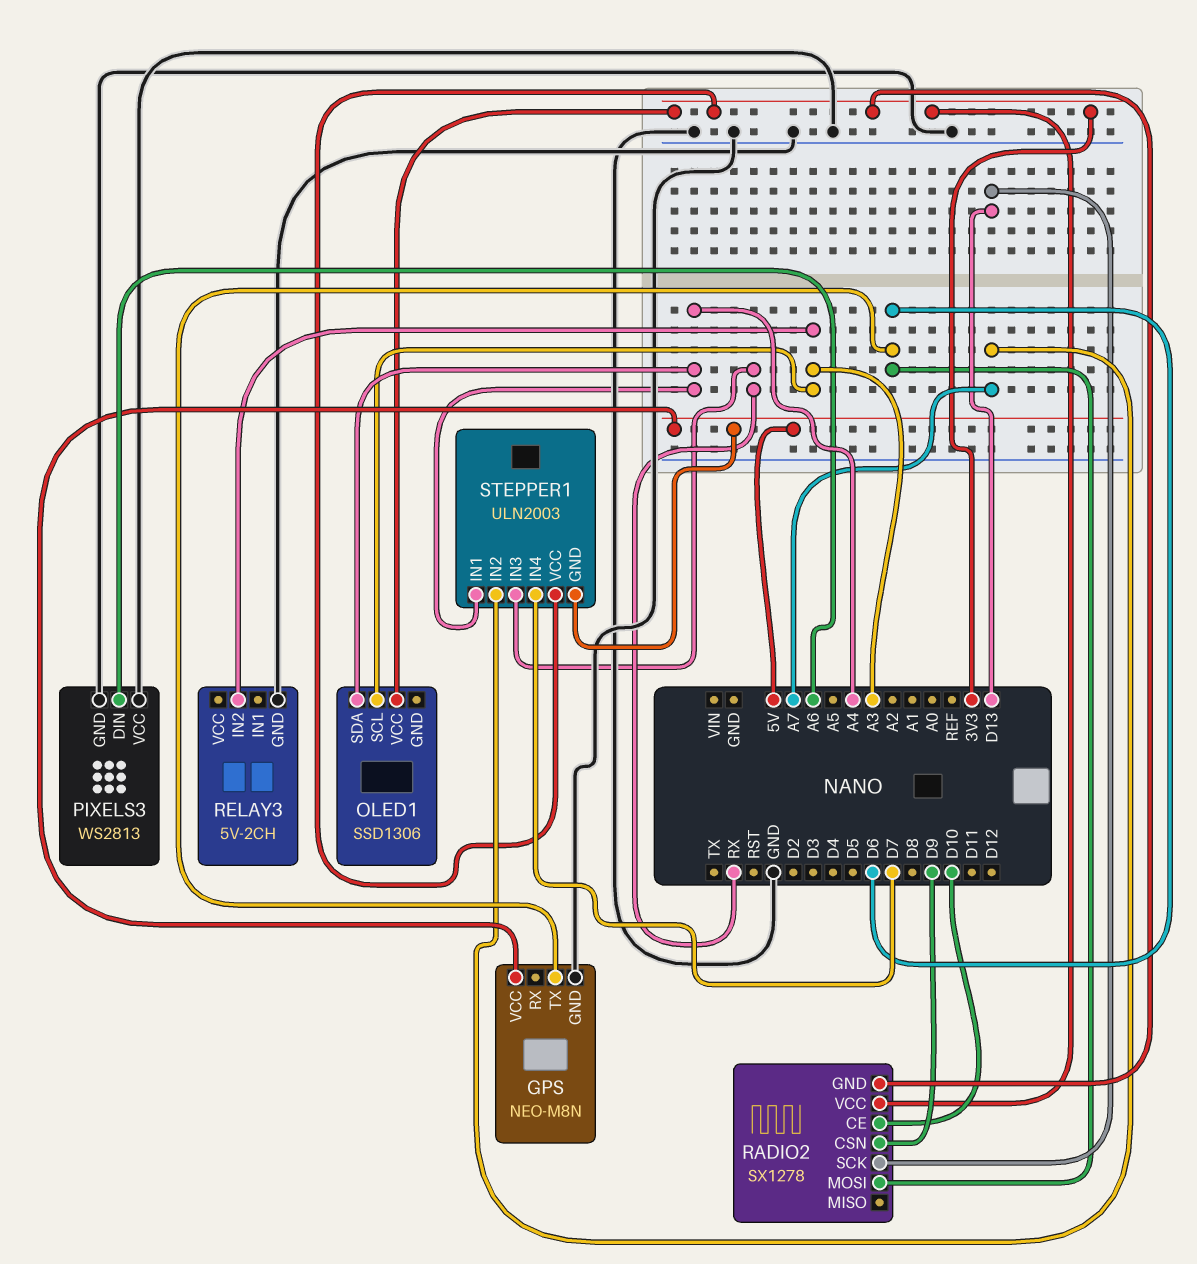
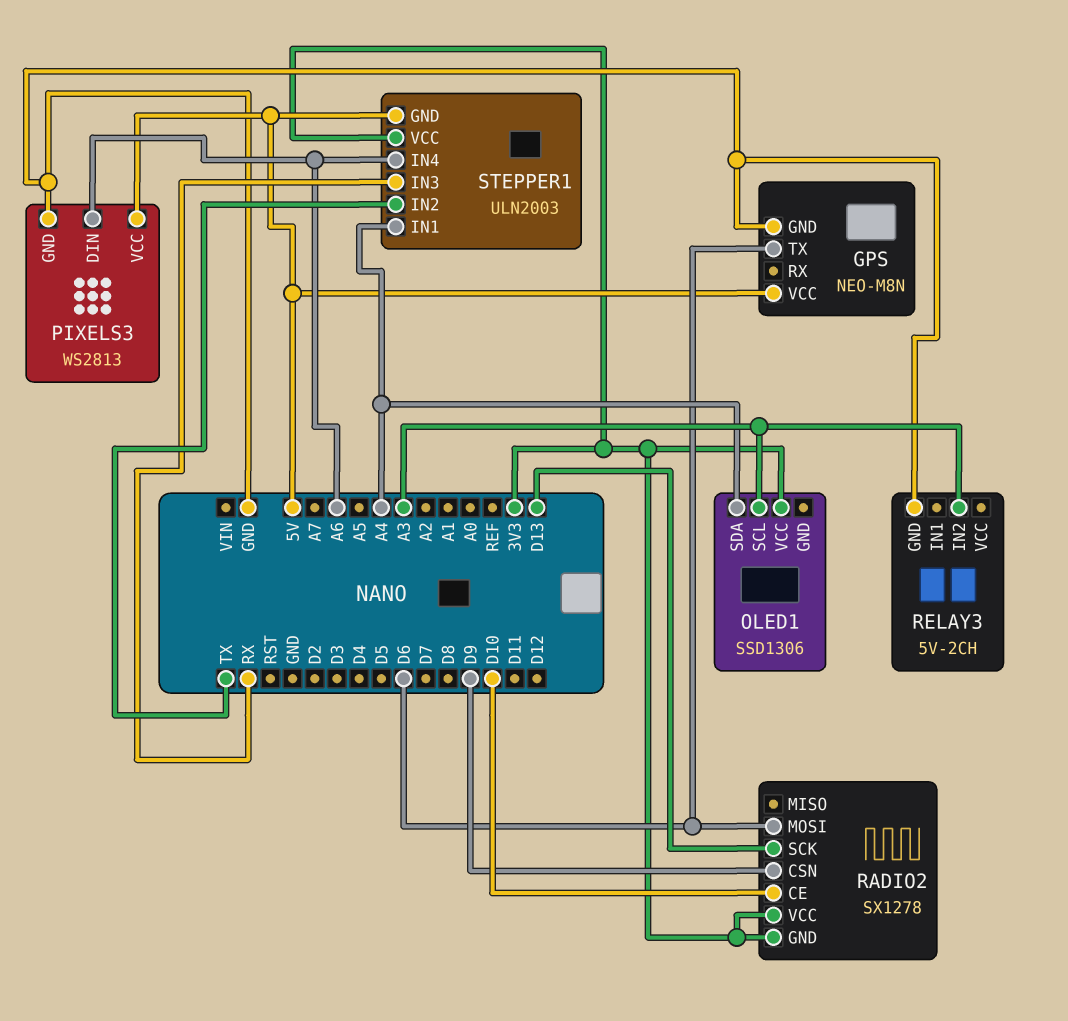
PIXELS3 pin VCC: GND -> 5V
STEPPER1 pin IN2: A7 -> TX
STEPPER1 pin IN4: D7 -> A6

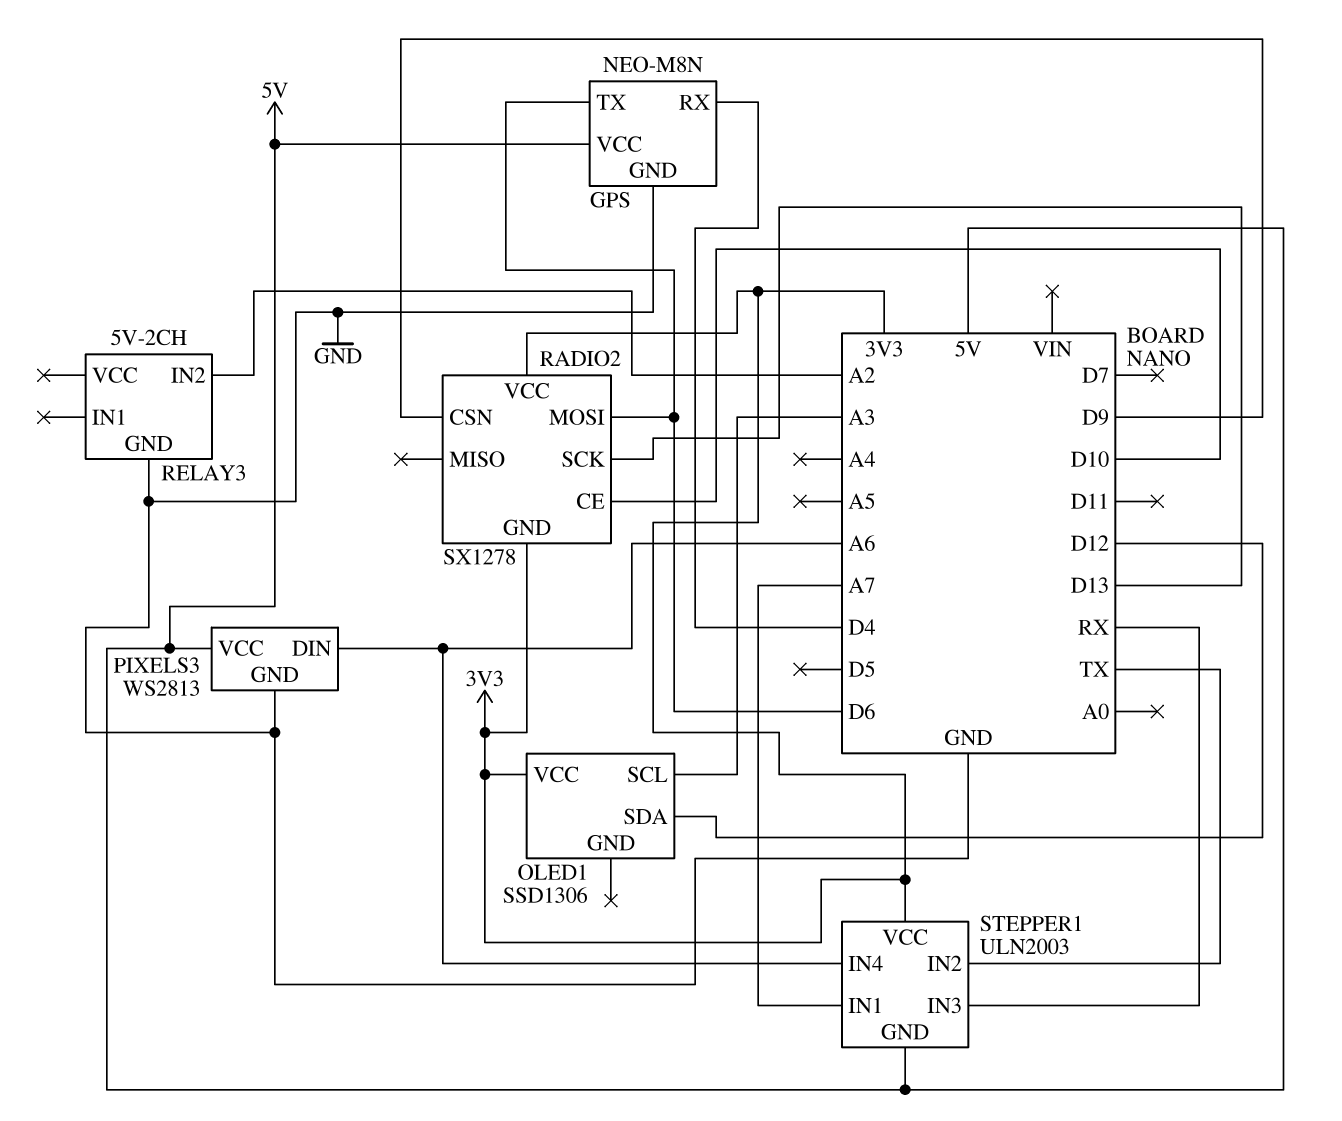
GPS pin RX: none -> D4
OLED1 pin SDA: A4 -> D12
RELAY3 pin IN2: A3 -> A2
STEPPER1 pin IN1: A4 -> A7

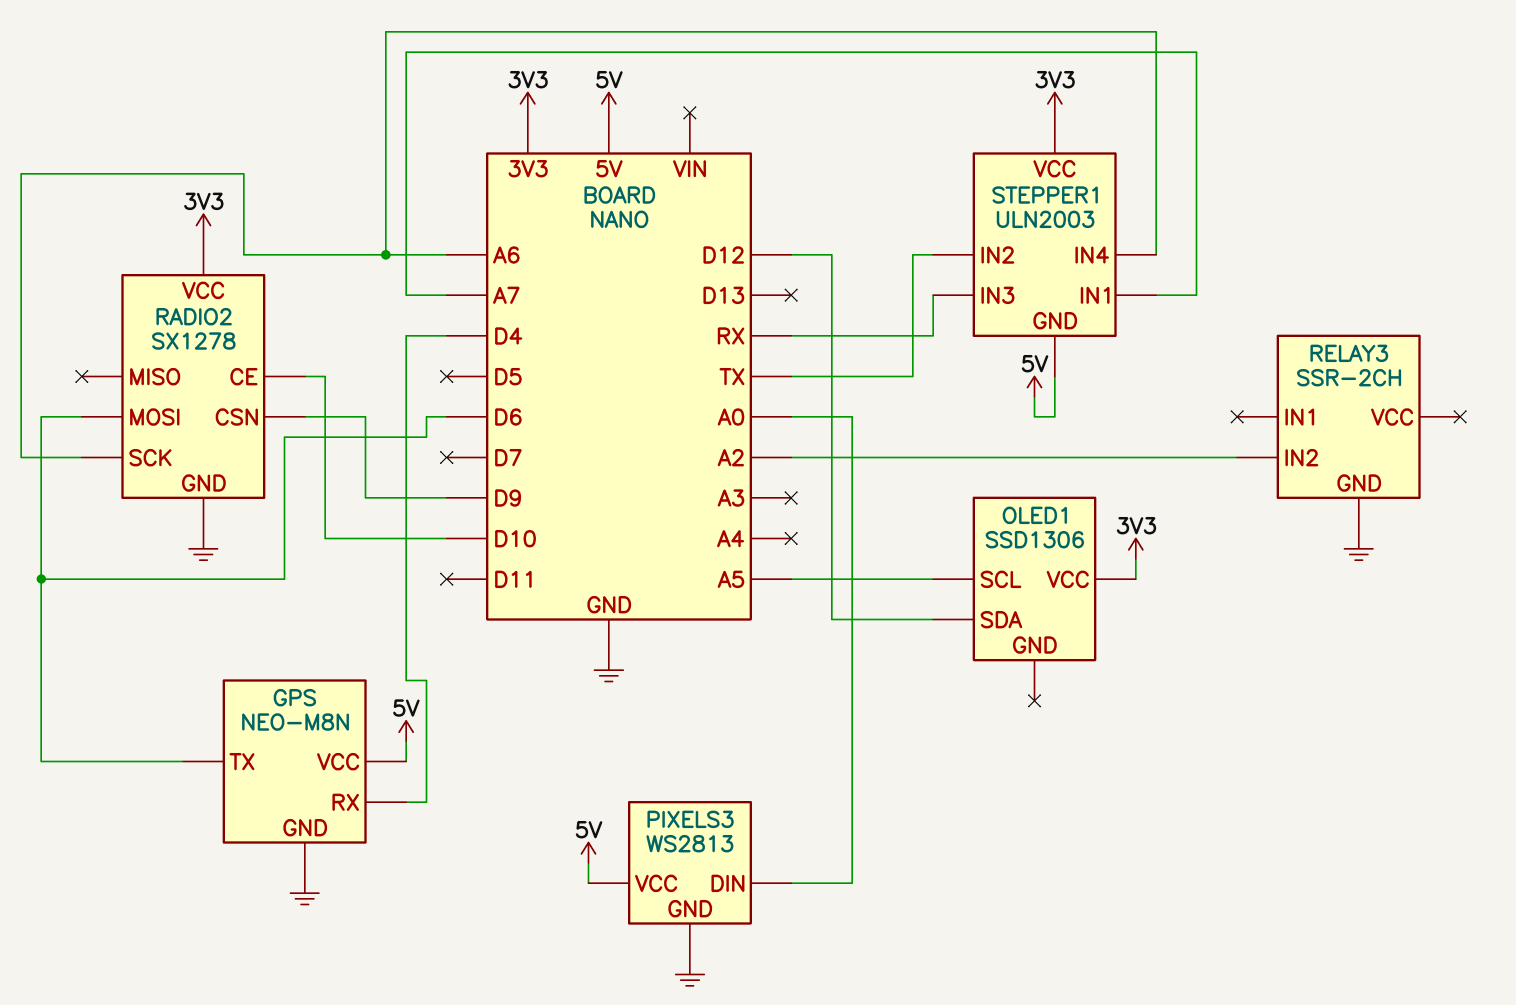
OLED1 pin SCL: A3 -> A5
PIXELS3 pin DIN: A6 -> A0
RADIO2 pin GND: 3V3 -> GND
RADIO2 pin SCK: D13 -> A6
RELAY3: 5V-2CH -> SSR-2CH

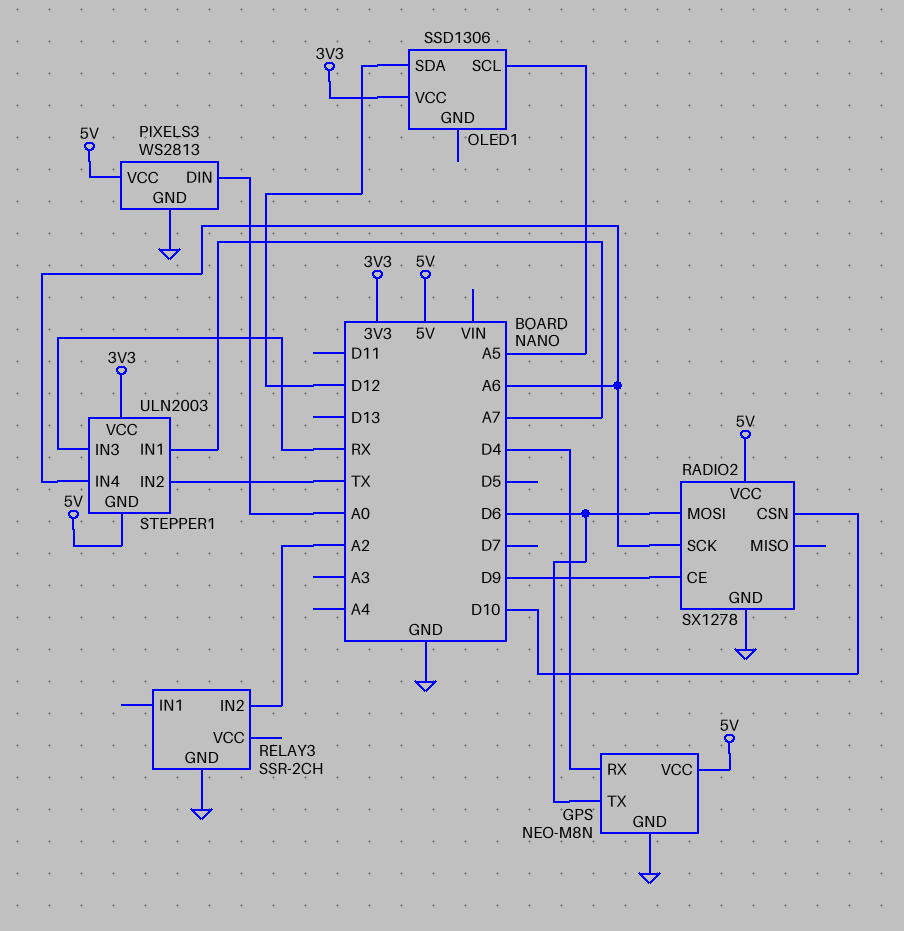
RADIO2 pin CE: D10 -> D9
RADIO2 pin CSN: D9 -> D10
RADIO2 pin VCC: 3V3 -> 5V

